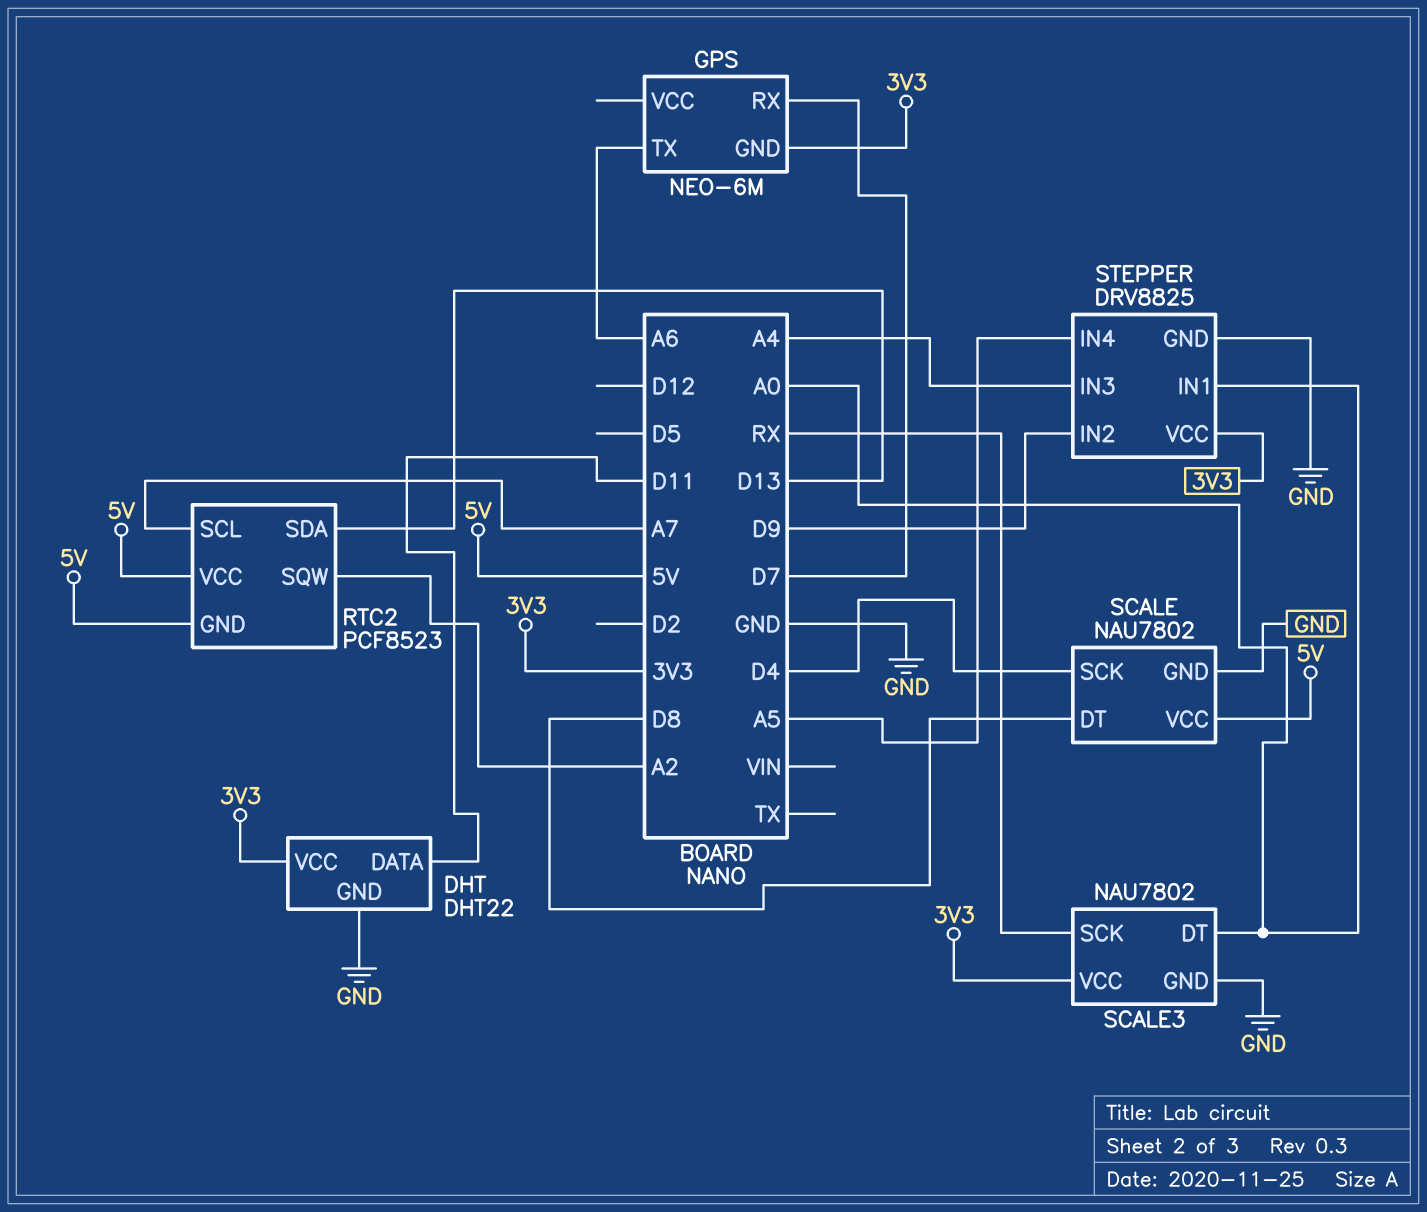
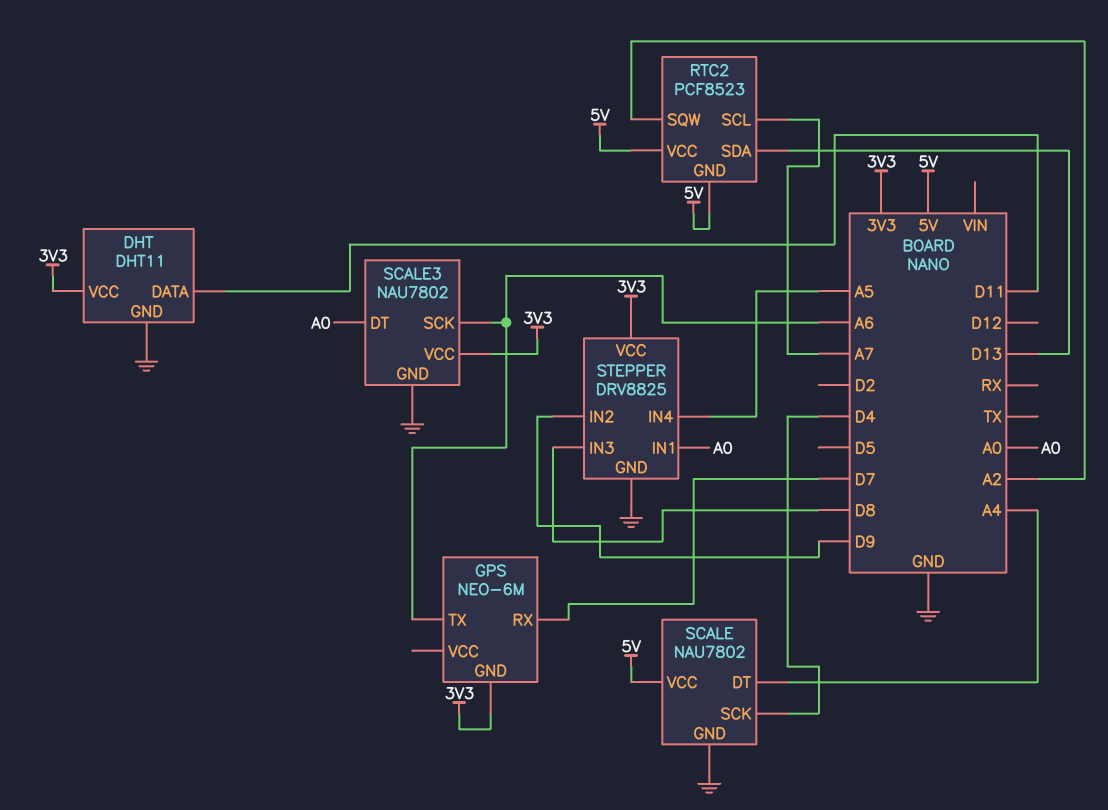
DHT: DHT22 -> DHT11
SCALE pin DT: D8 -> A4
SCALE3 pin SCK: RX -> A6
STEPPER pin IN3: A4 -> D8

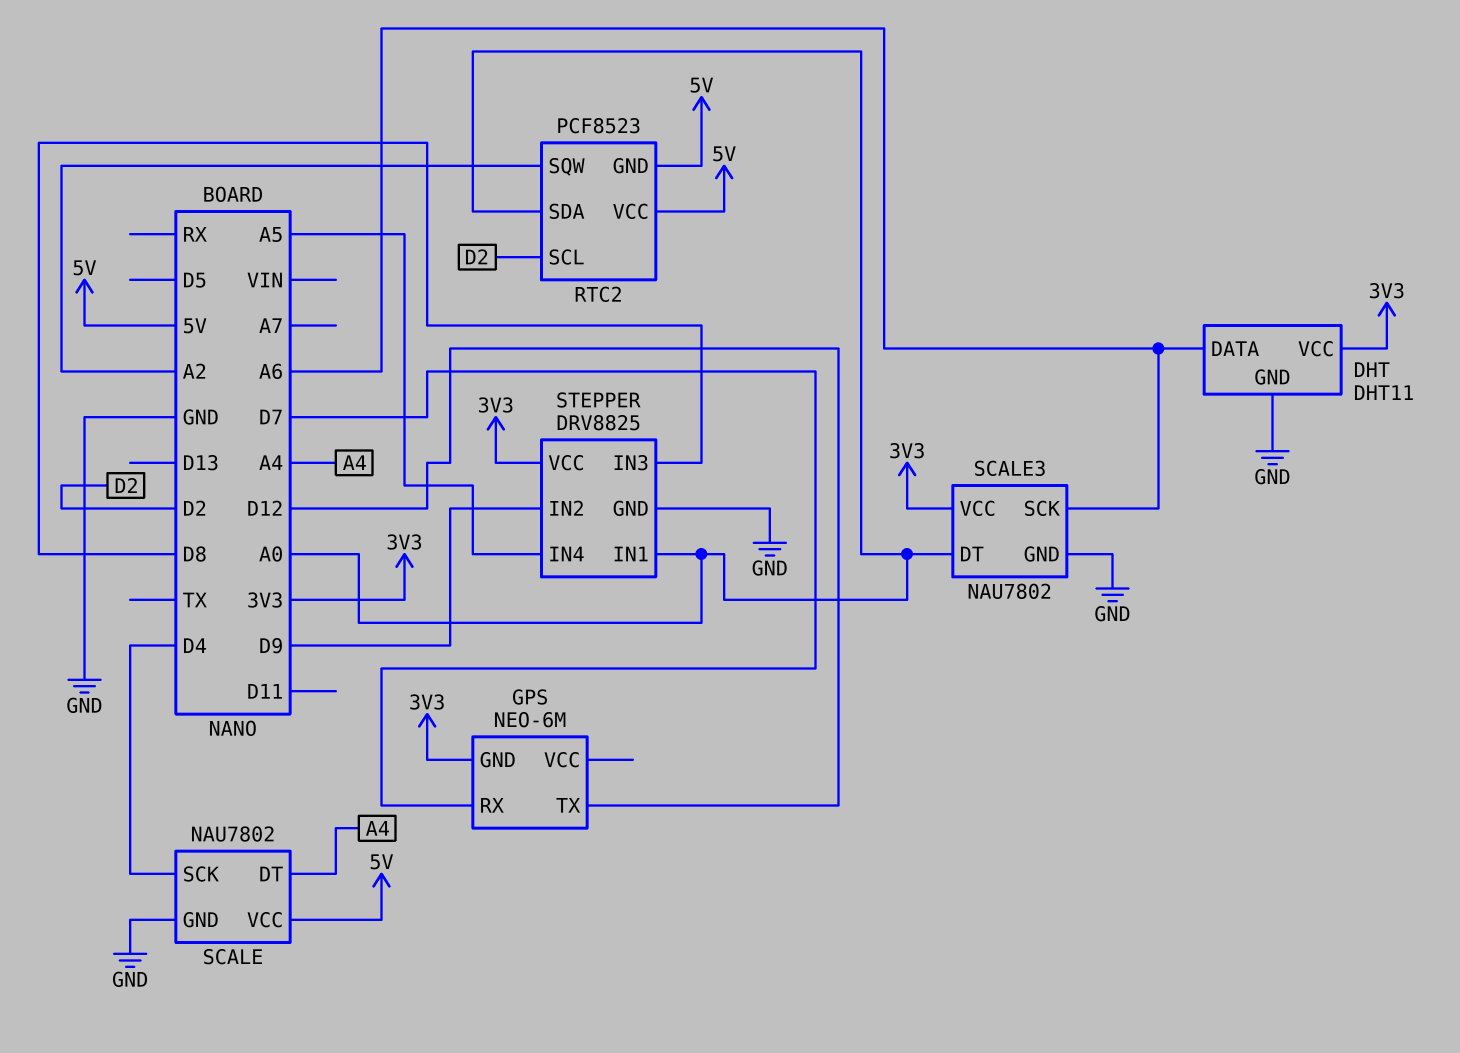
DHT pin DATA: D11 -> A6
GPS pin TX: A6 -> D12
RTC2 pin SCL: A7 -> D2
RTC2 pin SDA: D13 -> A0

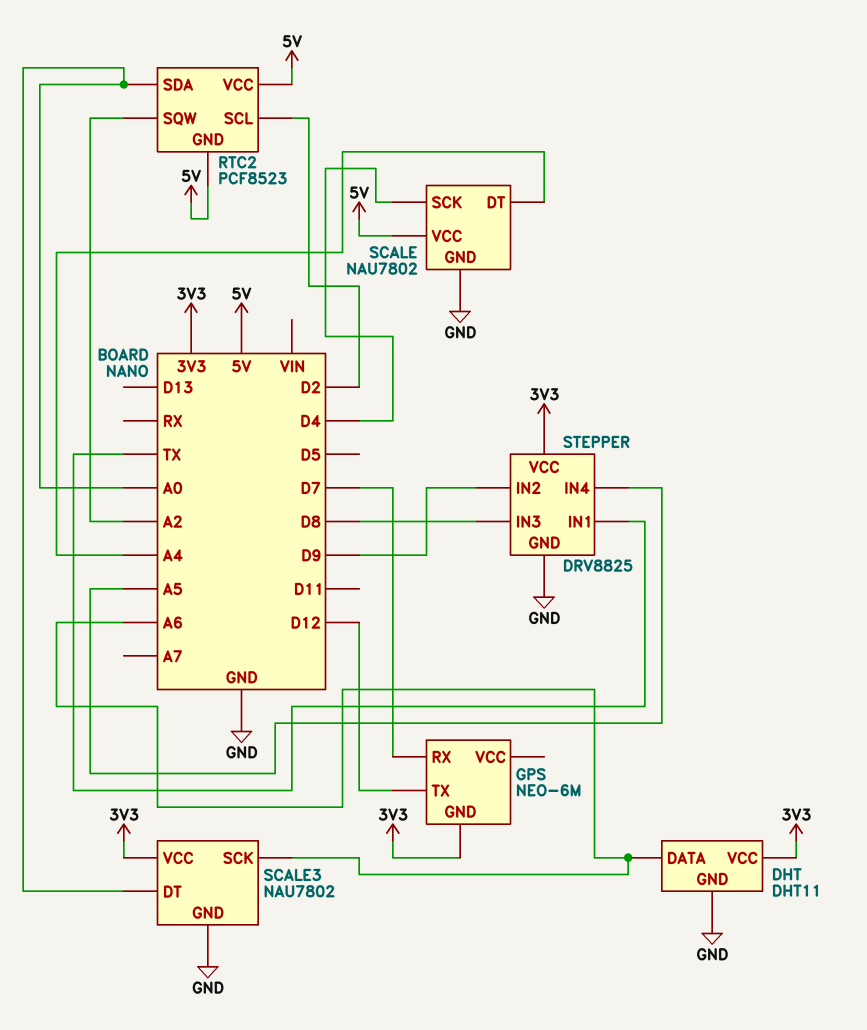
STEPPER pin IN1: A0 -> TX

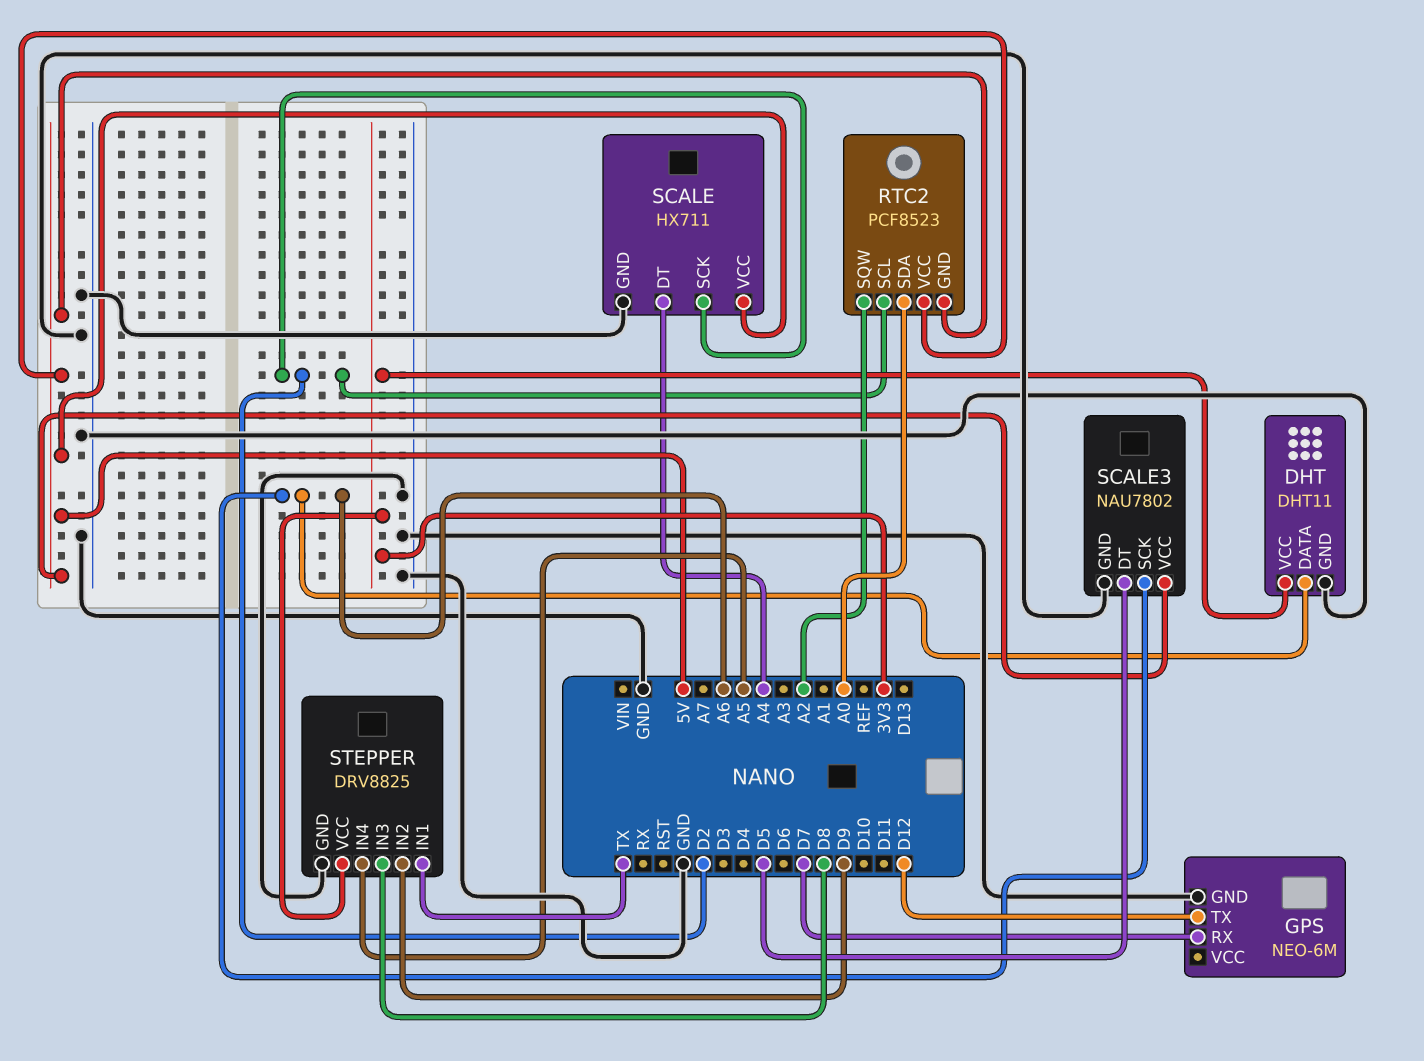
GPS pin GND: 3V3 -> GND
SCALE: NAU7802 -> HX711
SCALE pin SCK: D4 -> D2
SCALE3 pin DT: A0 -> D5
SCALE3 pin VCC: 3V3 -> 5V

